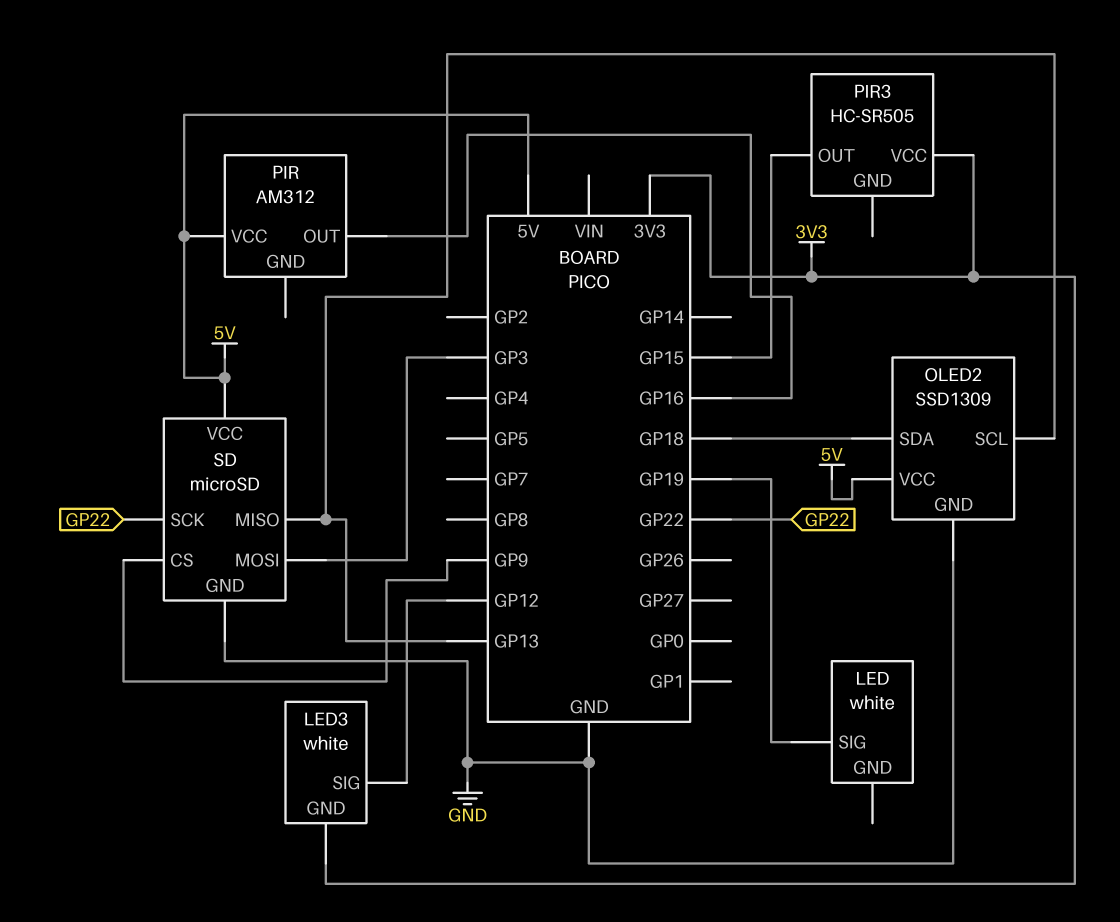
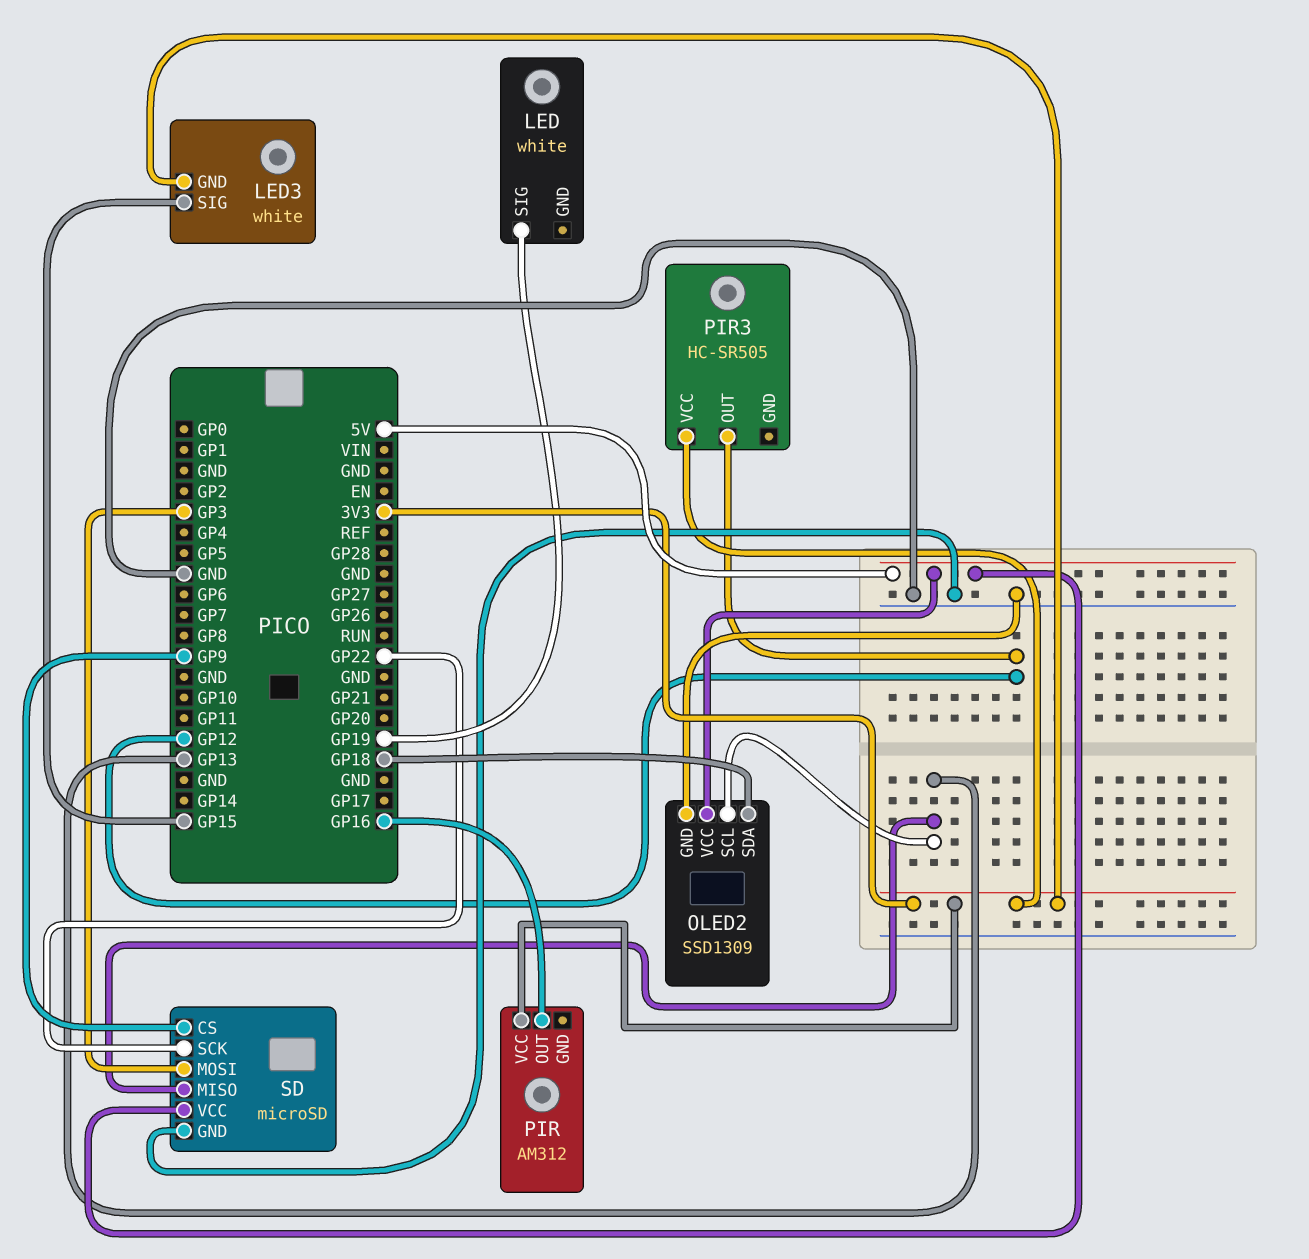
LED3 pin SIG: GP12 -> GP15
PIR pin VCC: 5V -> 3V3
PIR3 pin OUT: GP15 -> GP12

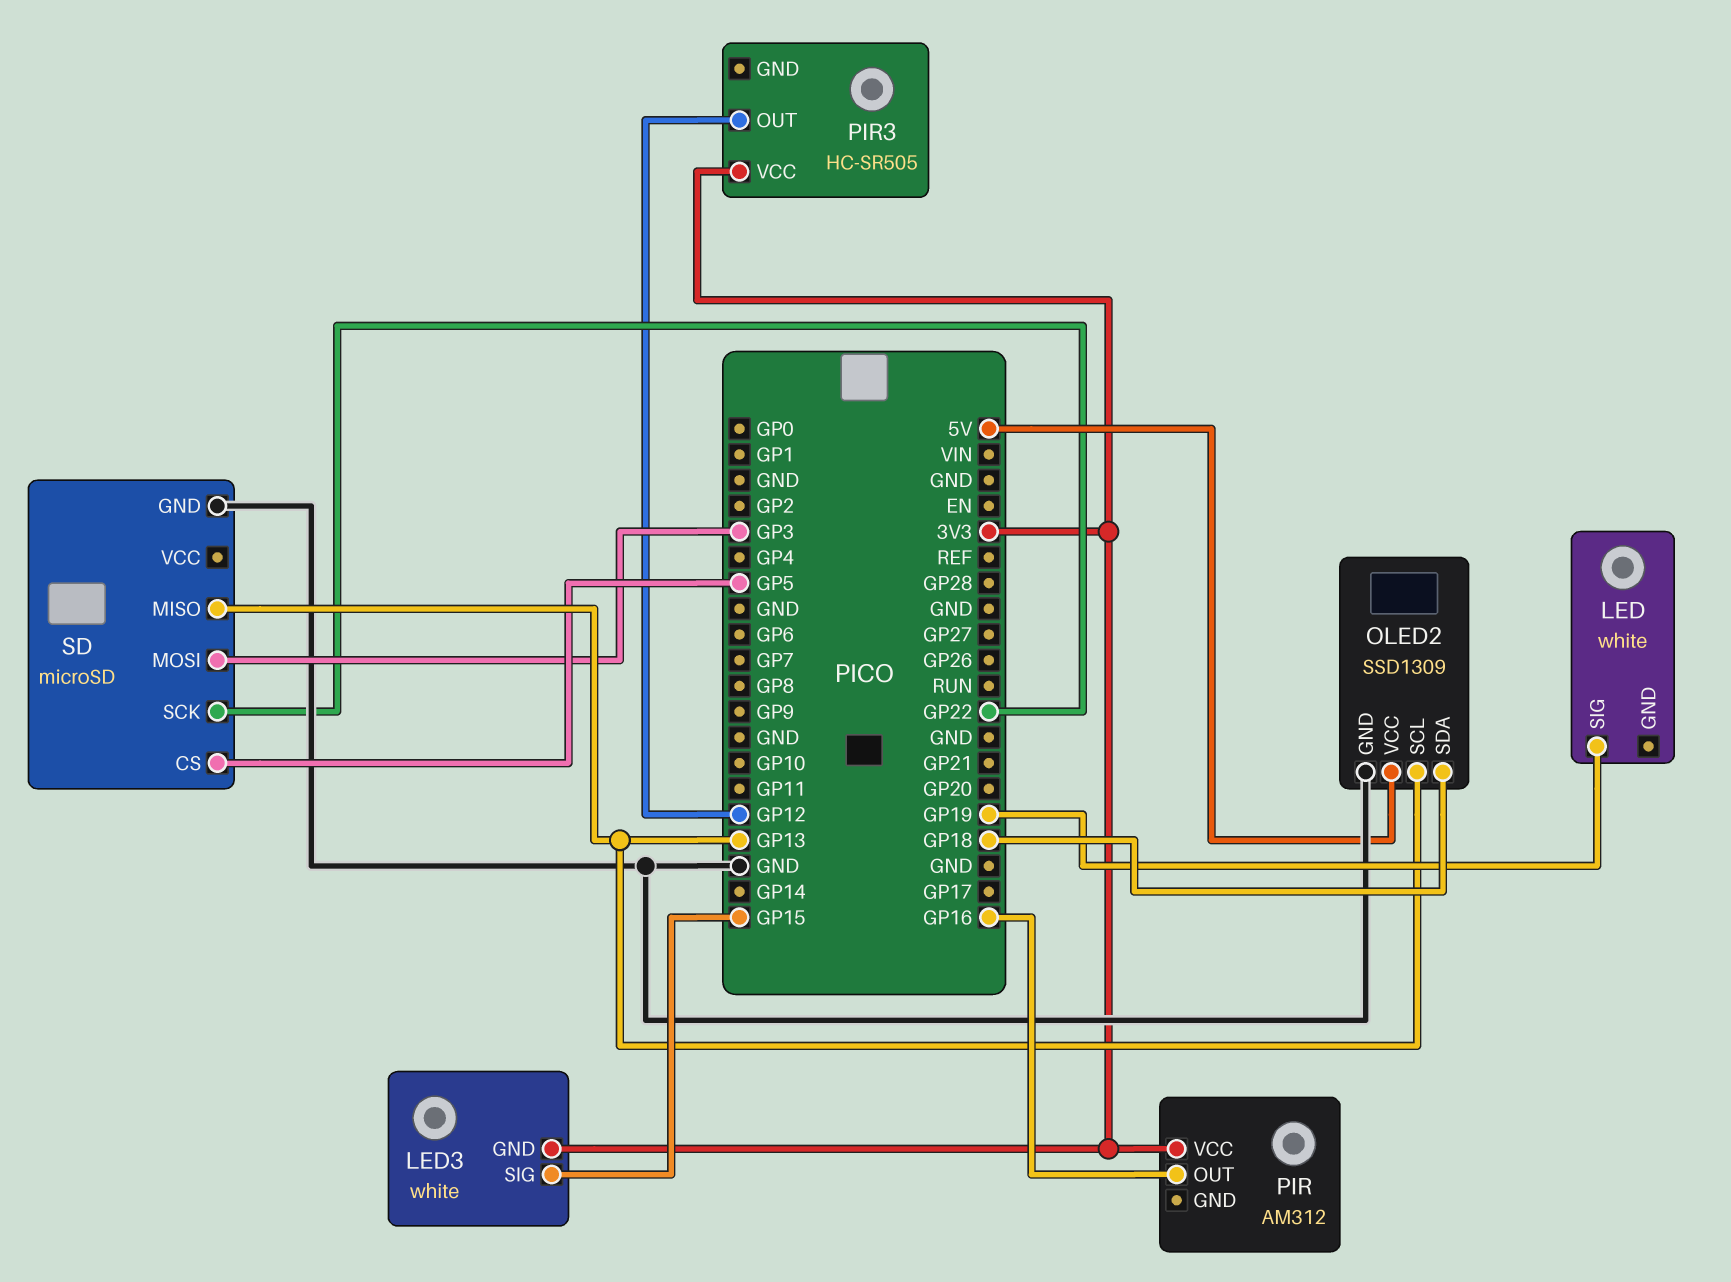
SD pin CS: GP9 -> GP5
SD pin VCC: 5V -> none

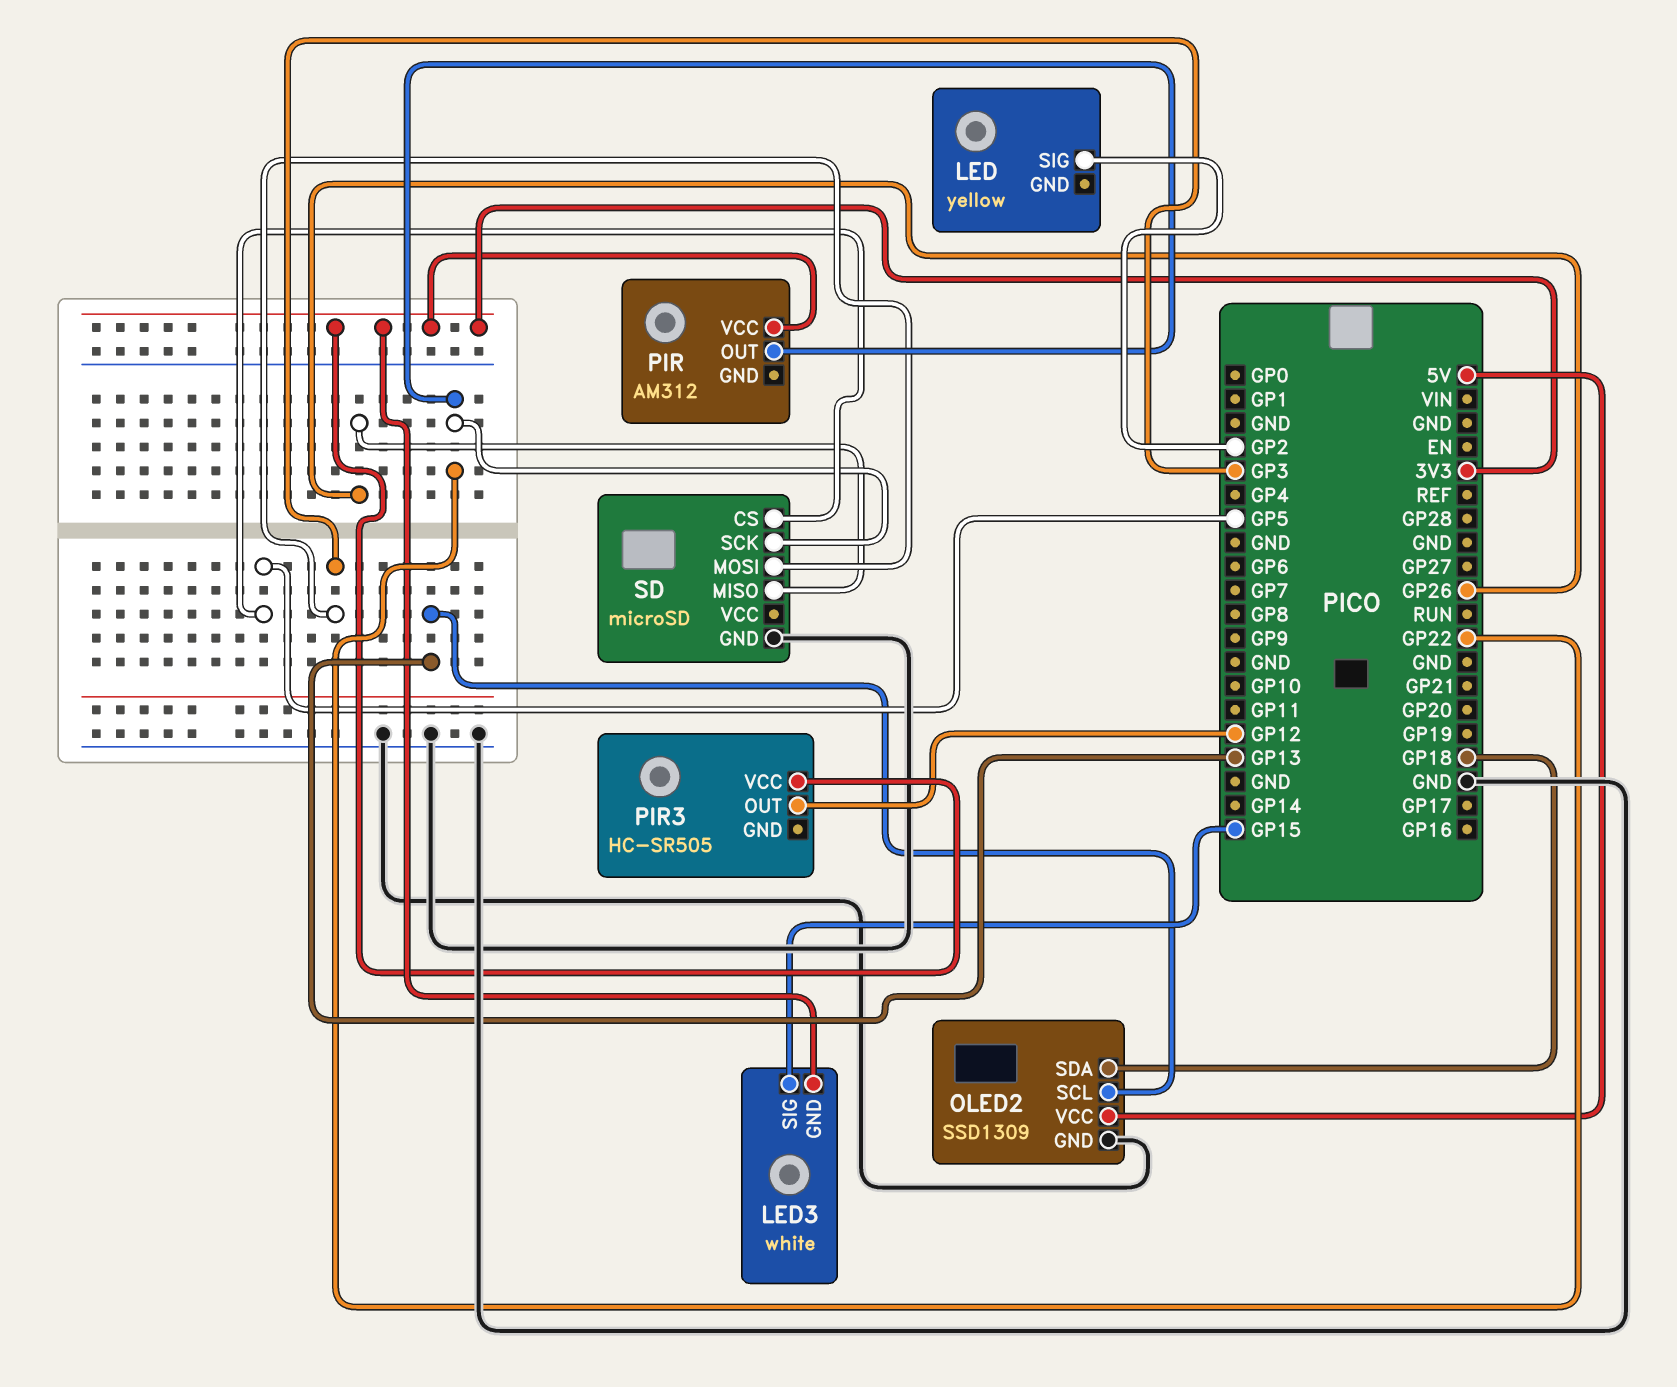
LED: white -> yellow
LED pin SIG: GP19 -> GP2
PIR pin OUT: GP16 -> GP22
SD pin MISO: GP13 -> GP26

